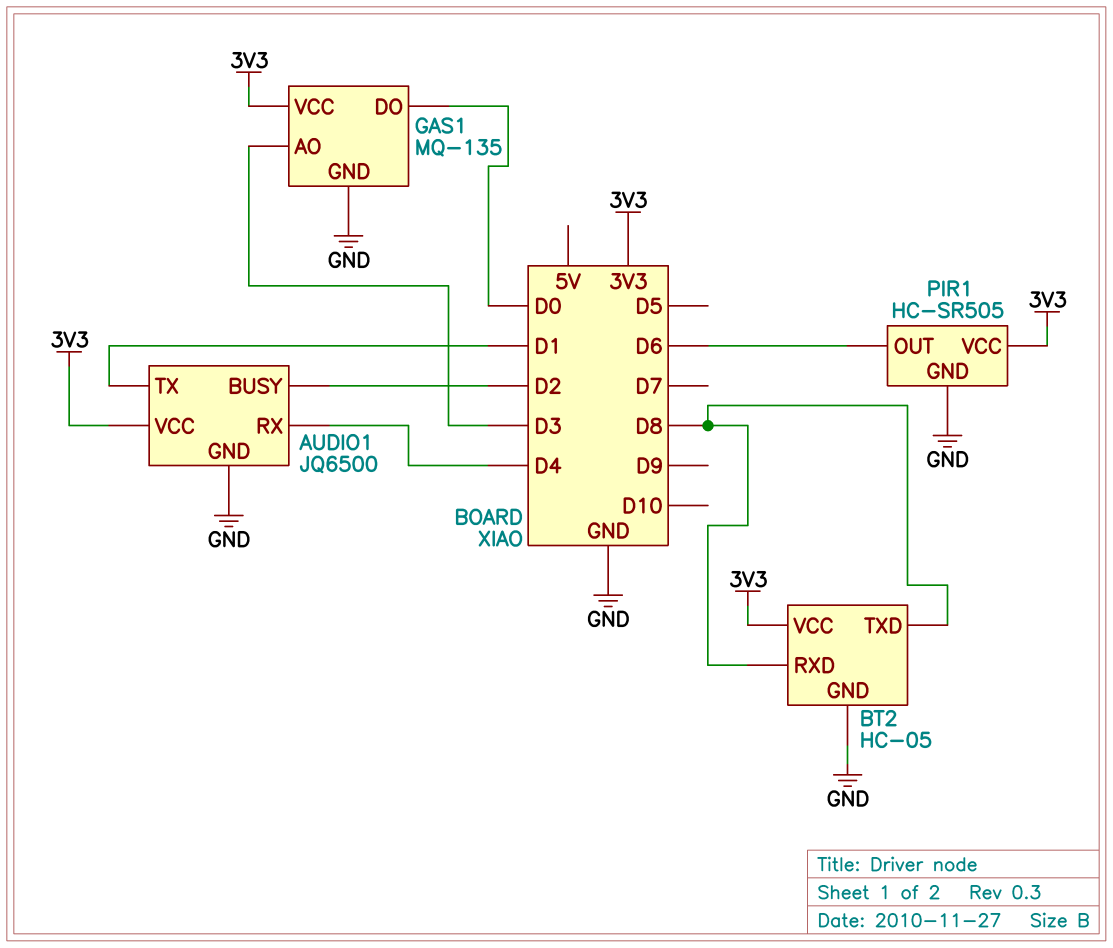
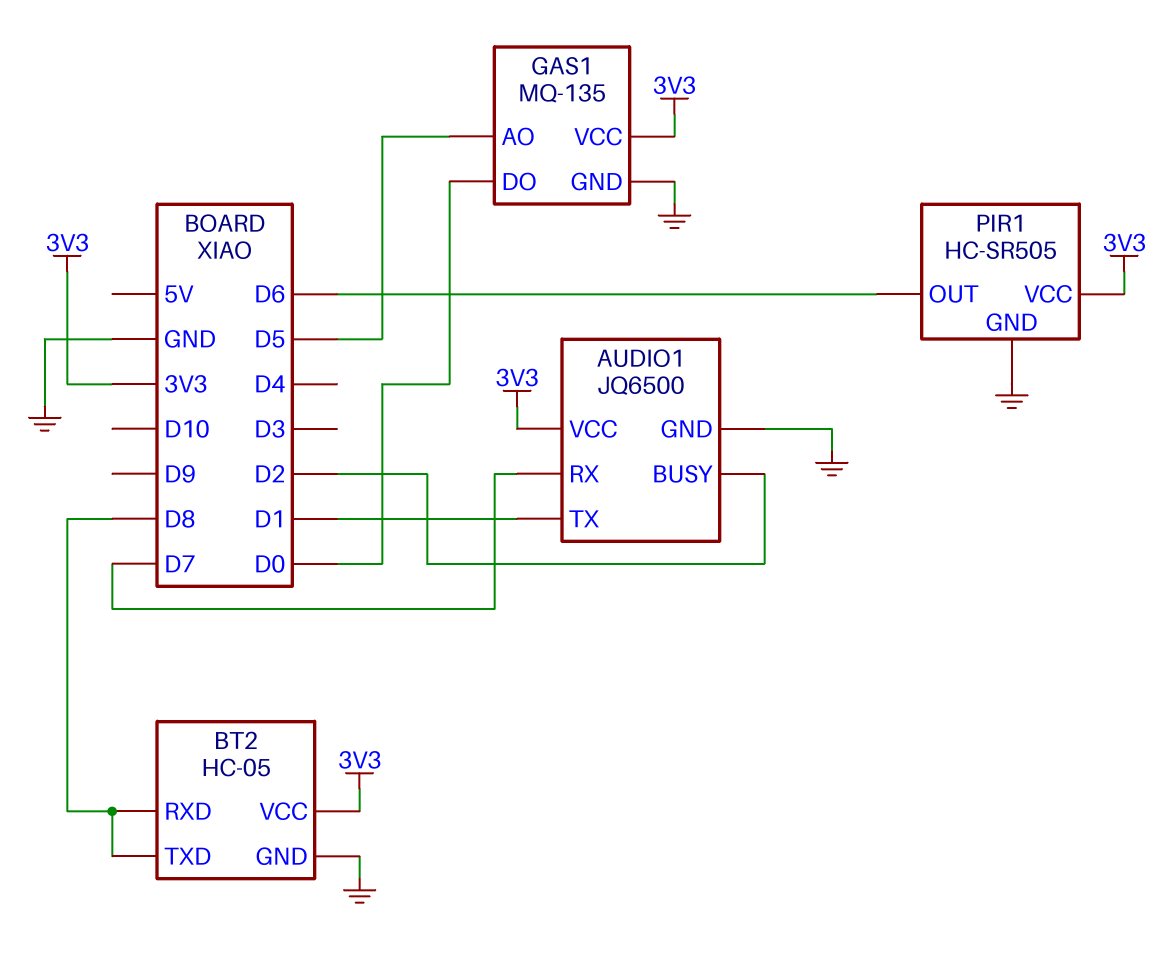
AUDIO1 pin RX: D4 -> D7
GAS1 pin AO: D3 -> D5

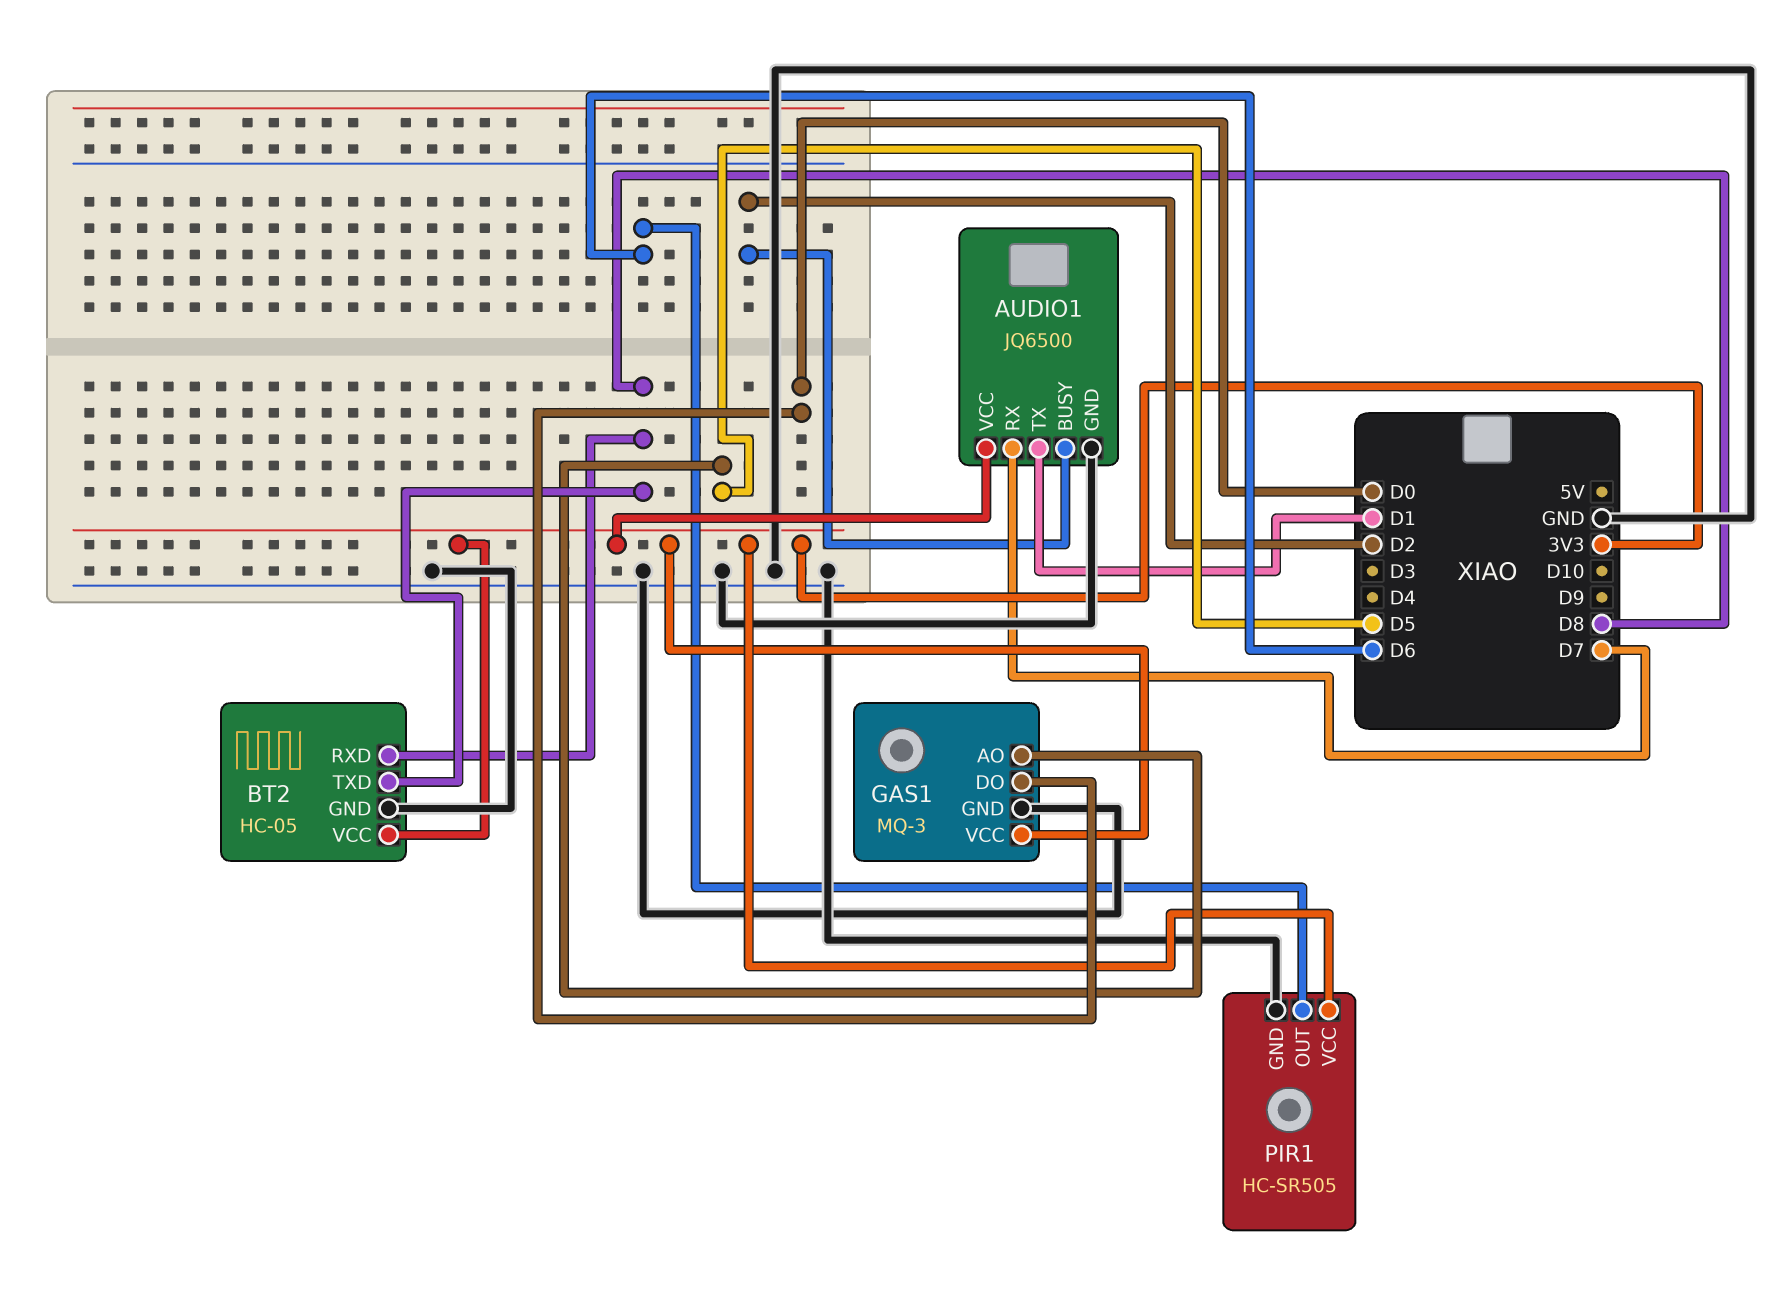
GAS1: MQ-135 -> MQ-3

